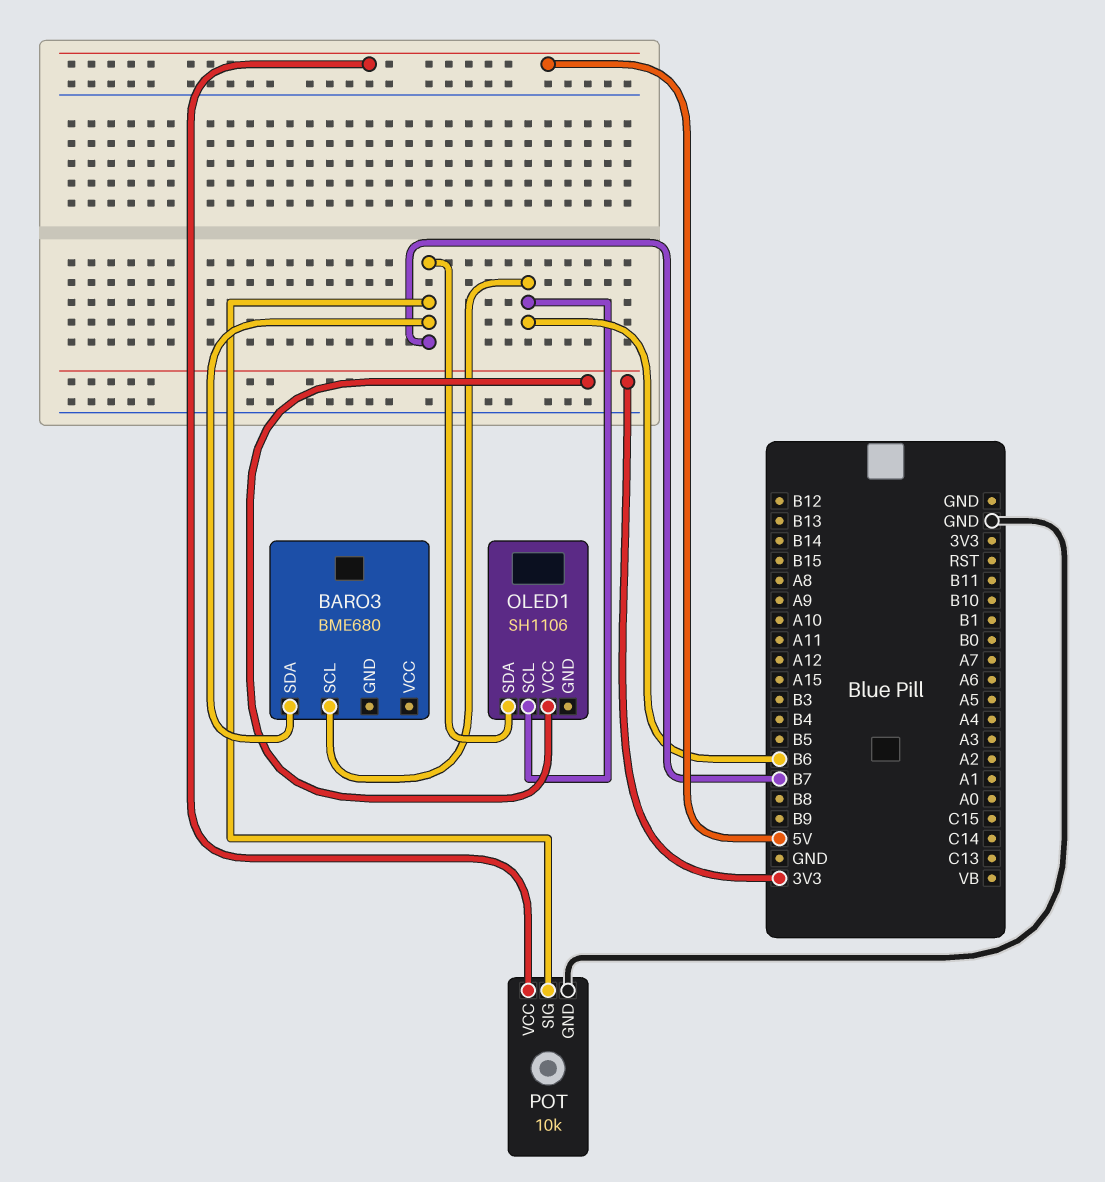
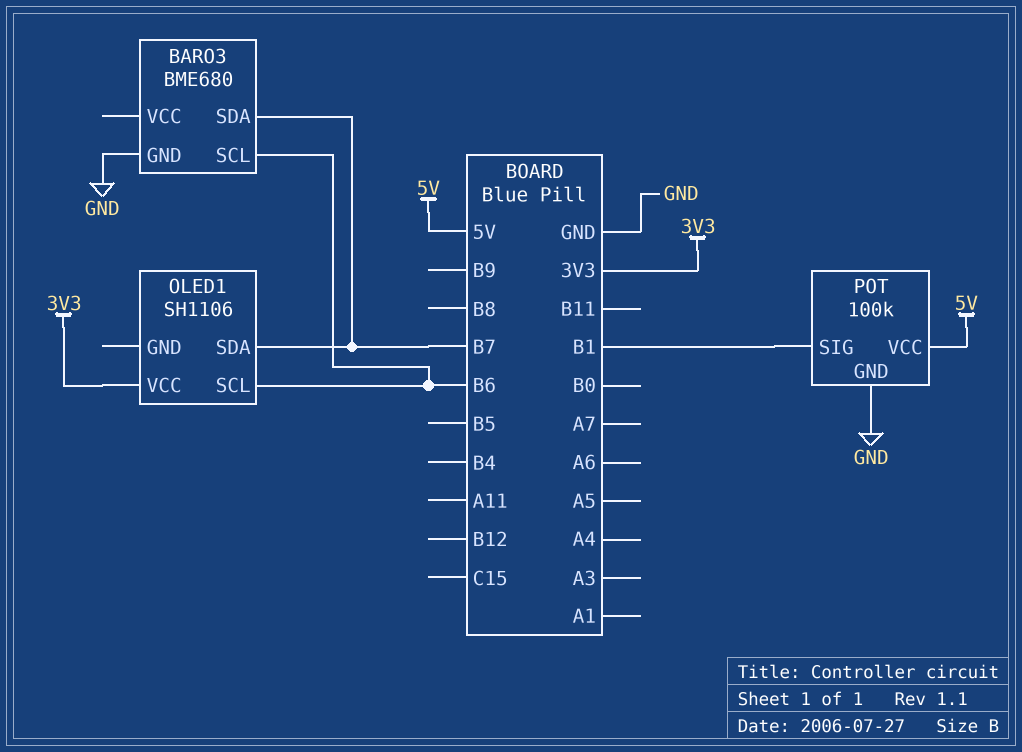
BARO3 pin GND: none -> GND
POT: 10k -> 100k
POT pin SIG: B7 -> B1

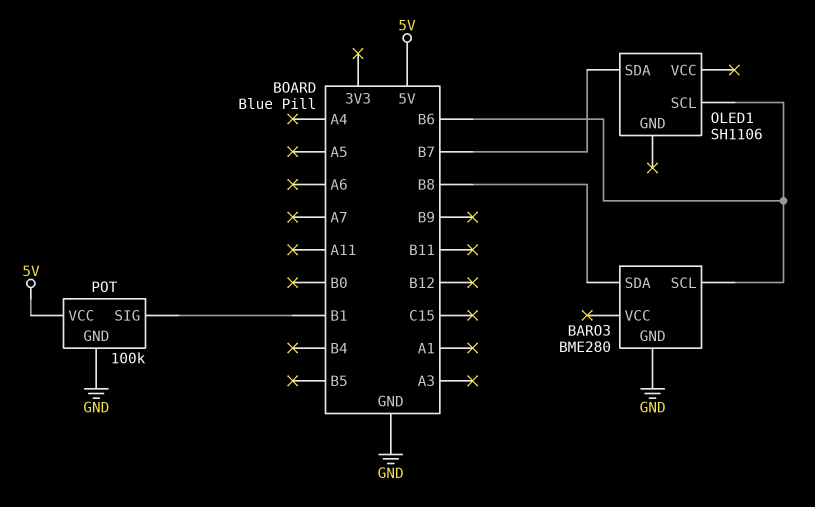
BARO3: BME680 -> BME280
BARO3 pin SDA: B7 -> B8
OLED1 pin VCC: 3V3 -> none

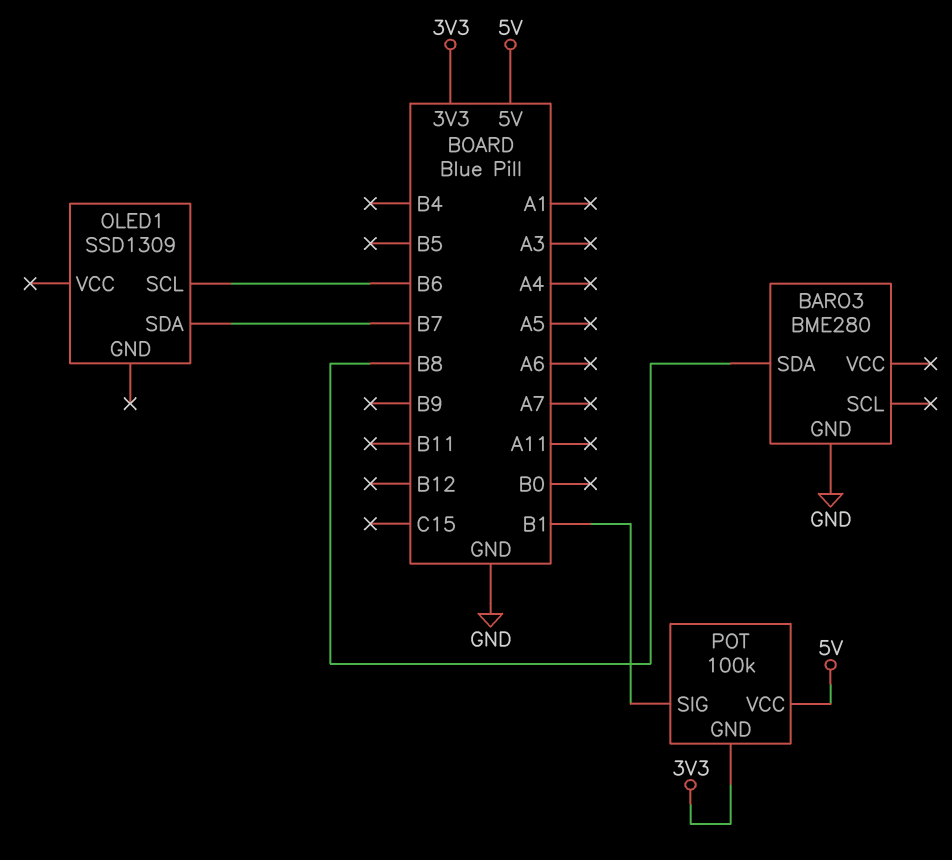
BARO3 pin SCL: B6 -> none
OLED1: SH1106 -> SSD1309
POT pin GND: GND -> 3V3

